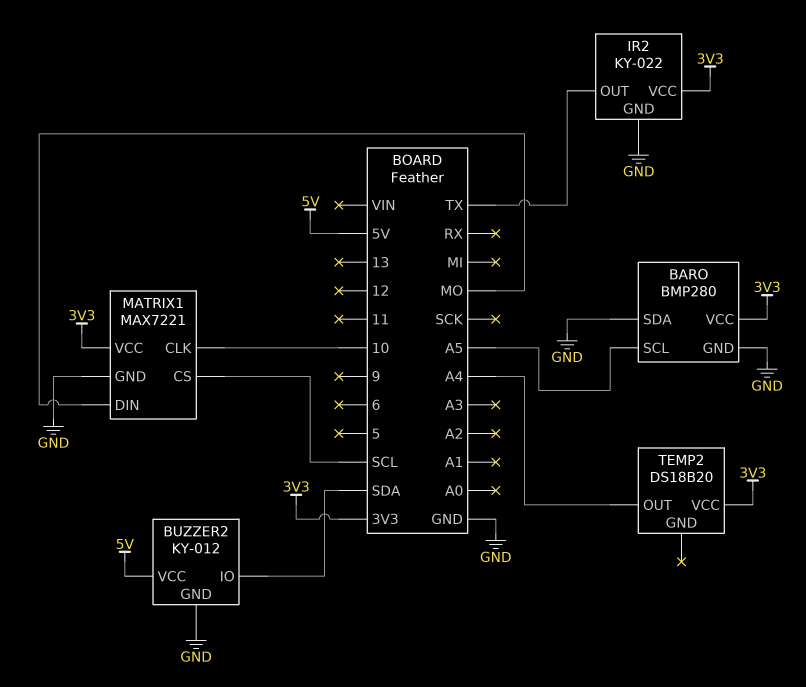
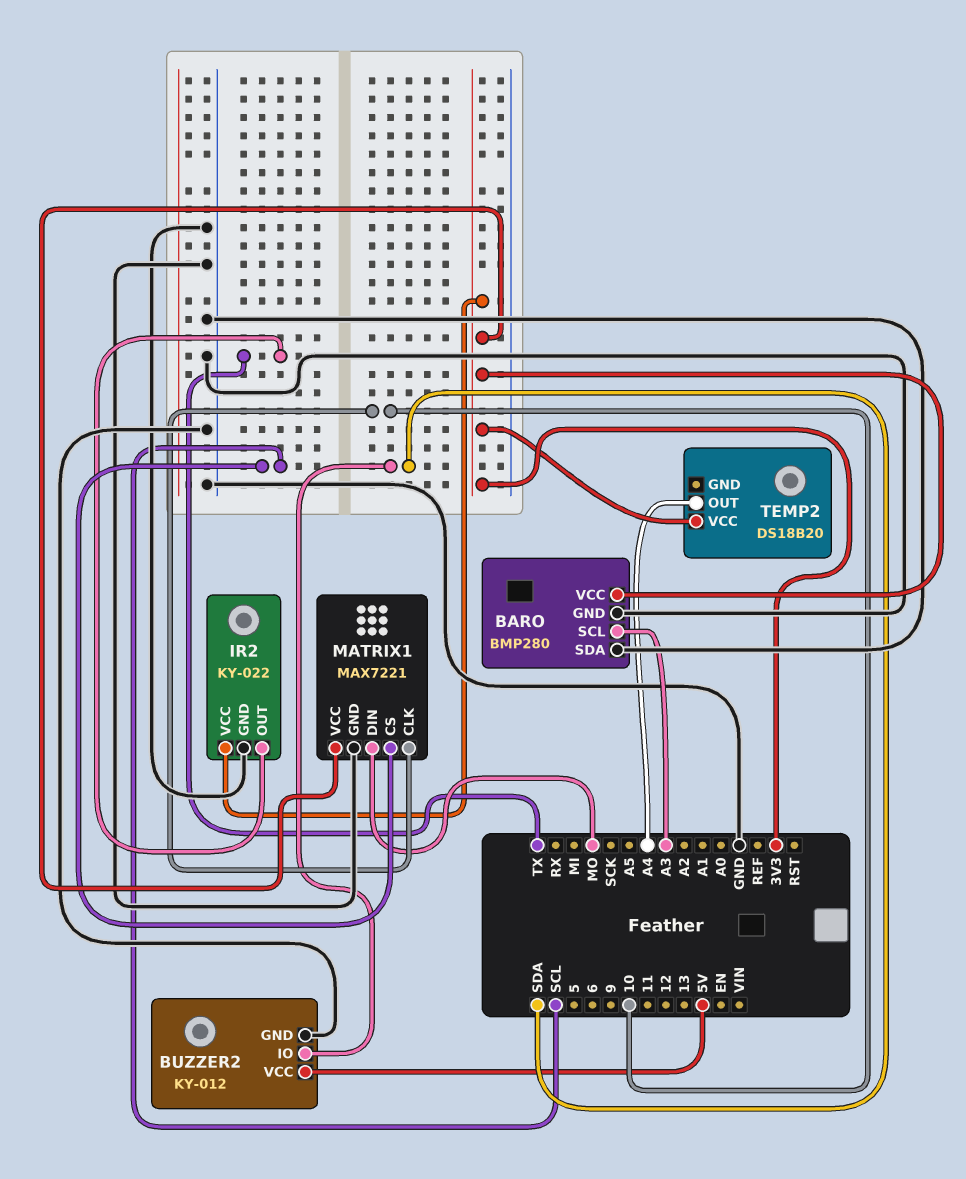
BARO pin SCL: A5 -> A3

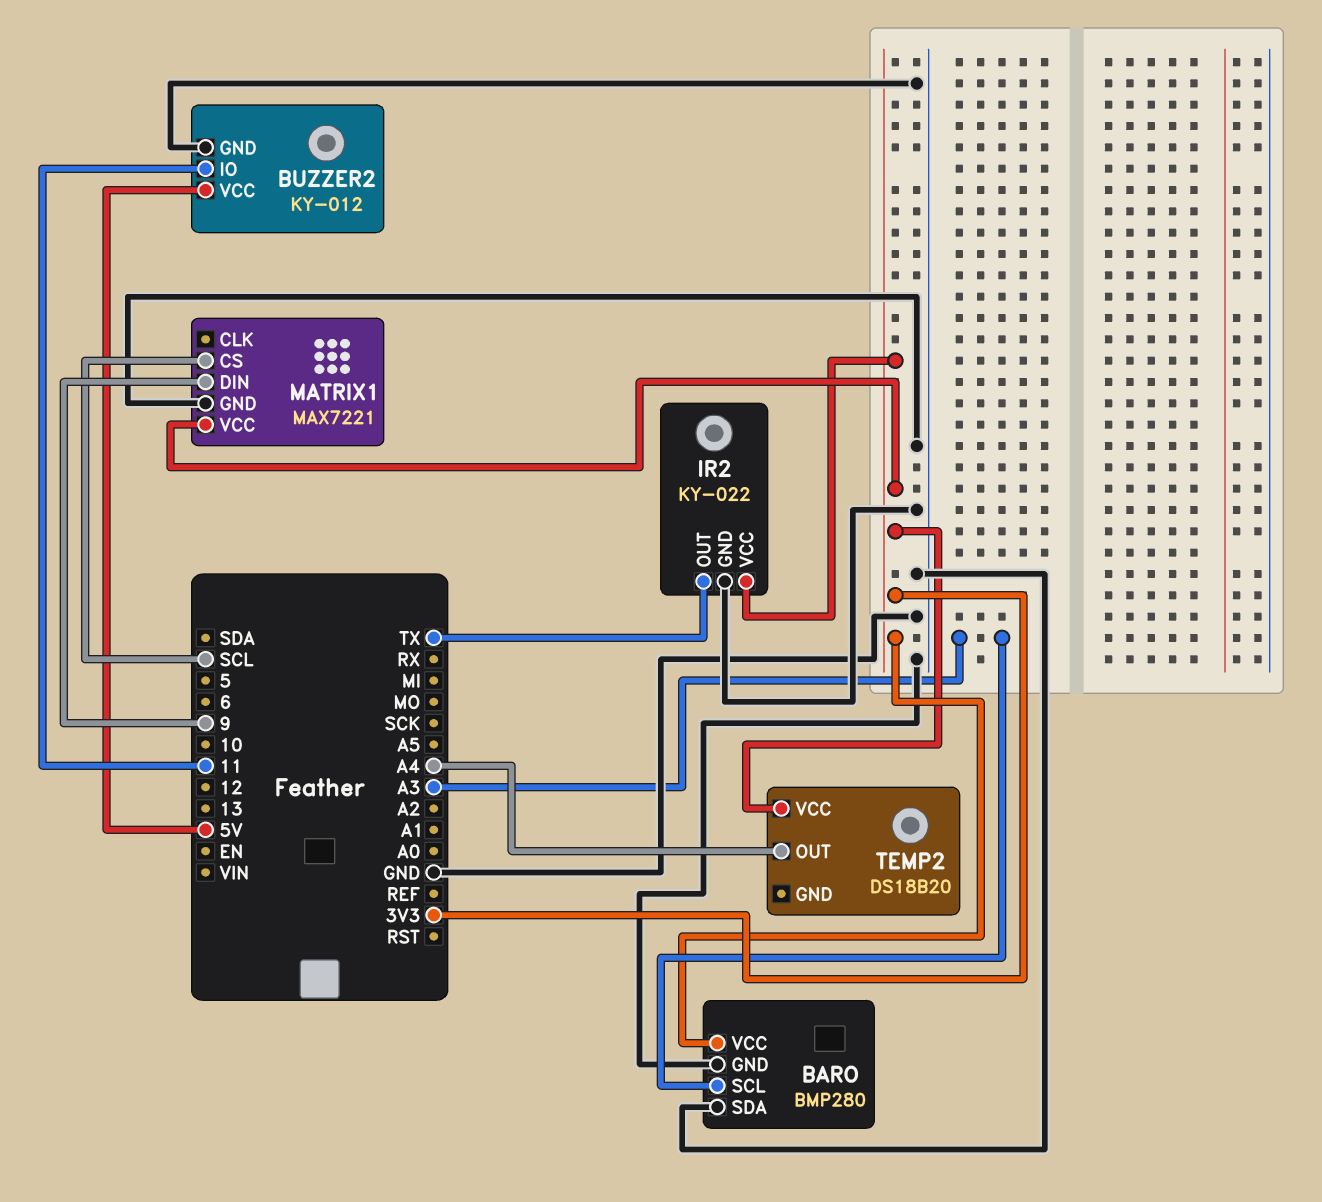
BUZZER2 pin IO: SDA -> 11
MATRIX1 pin CLK: 10 -> none
MATRIX1 pin DIN: MO -> 9

